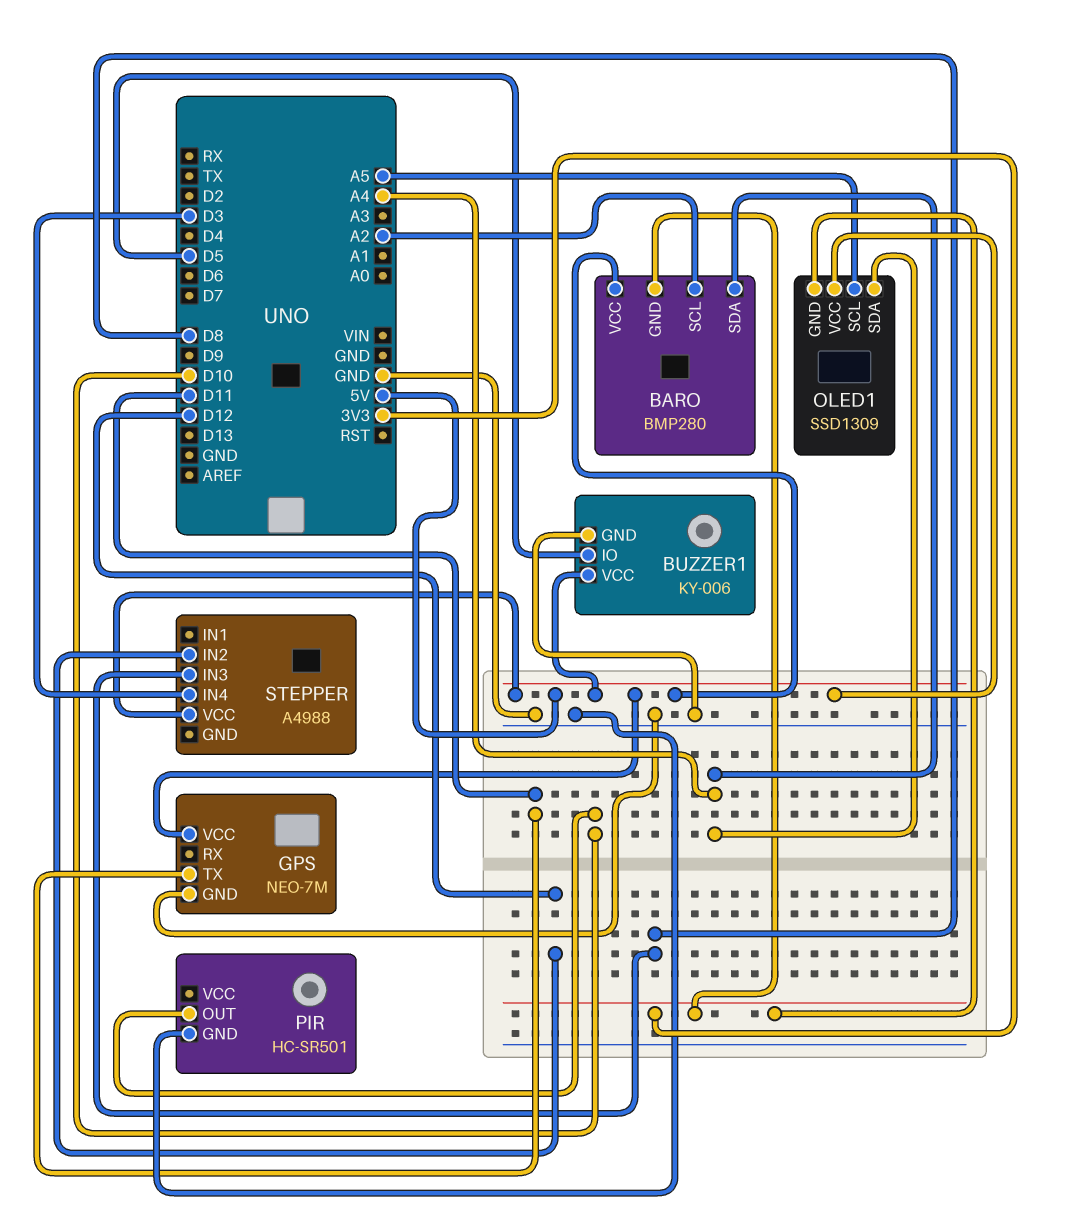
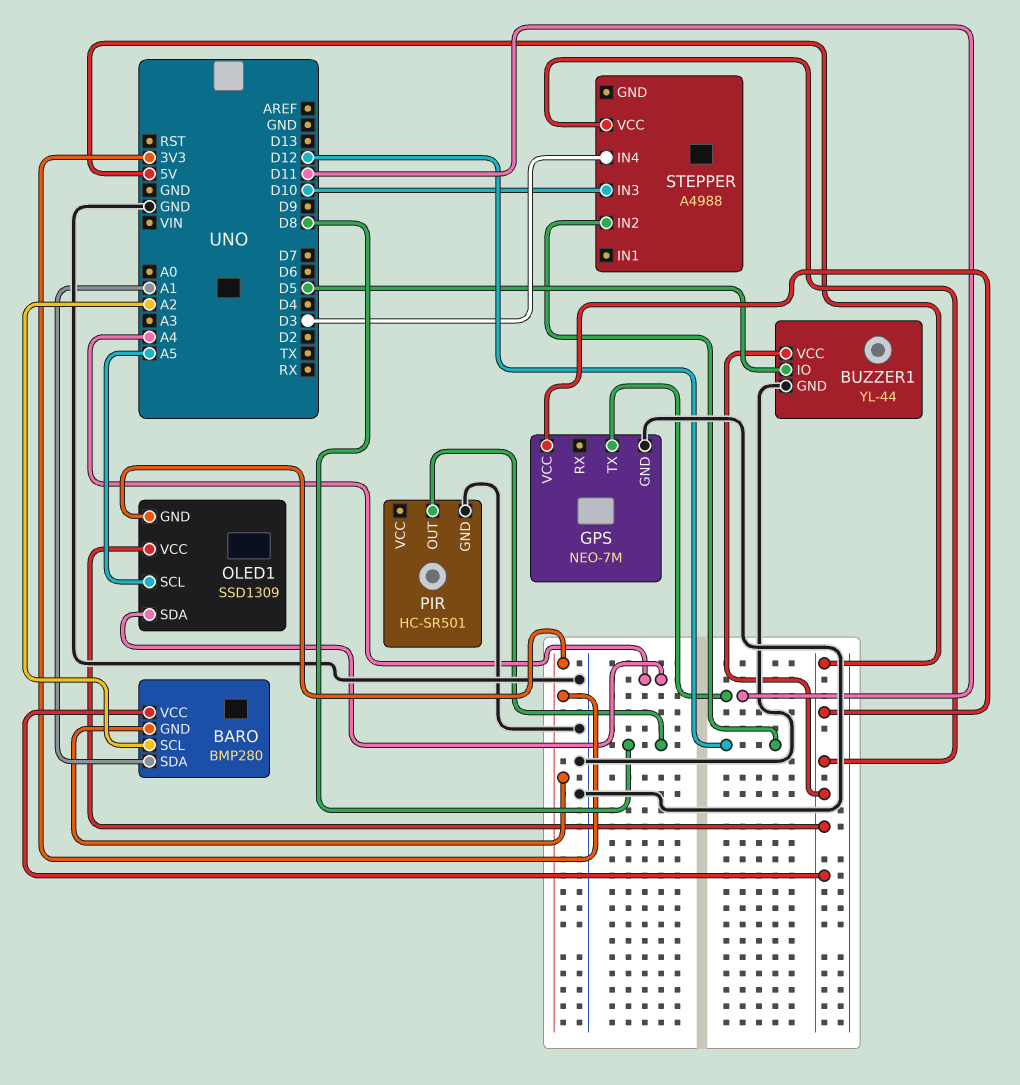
BARO pin SDA: A4 -> A1
BUZZER1: KY-006 -> YL-44
PIR pin OUT: D10 -> D8
STEPPER pin IN3: D8 -> D10

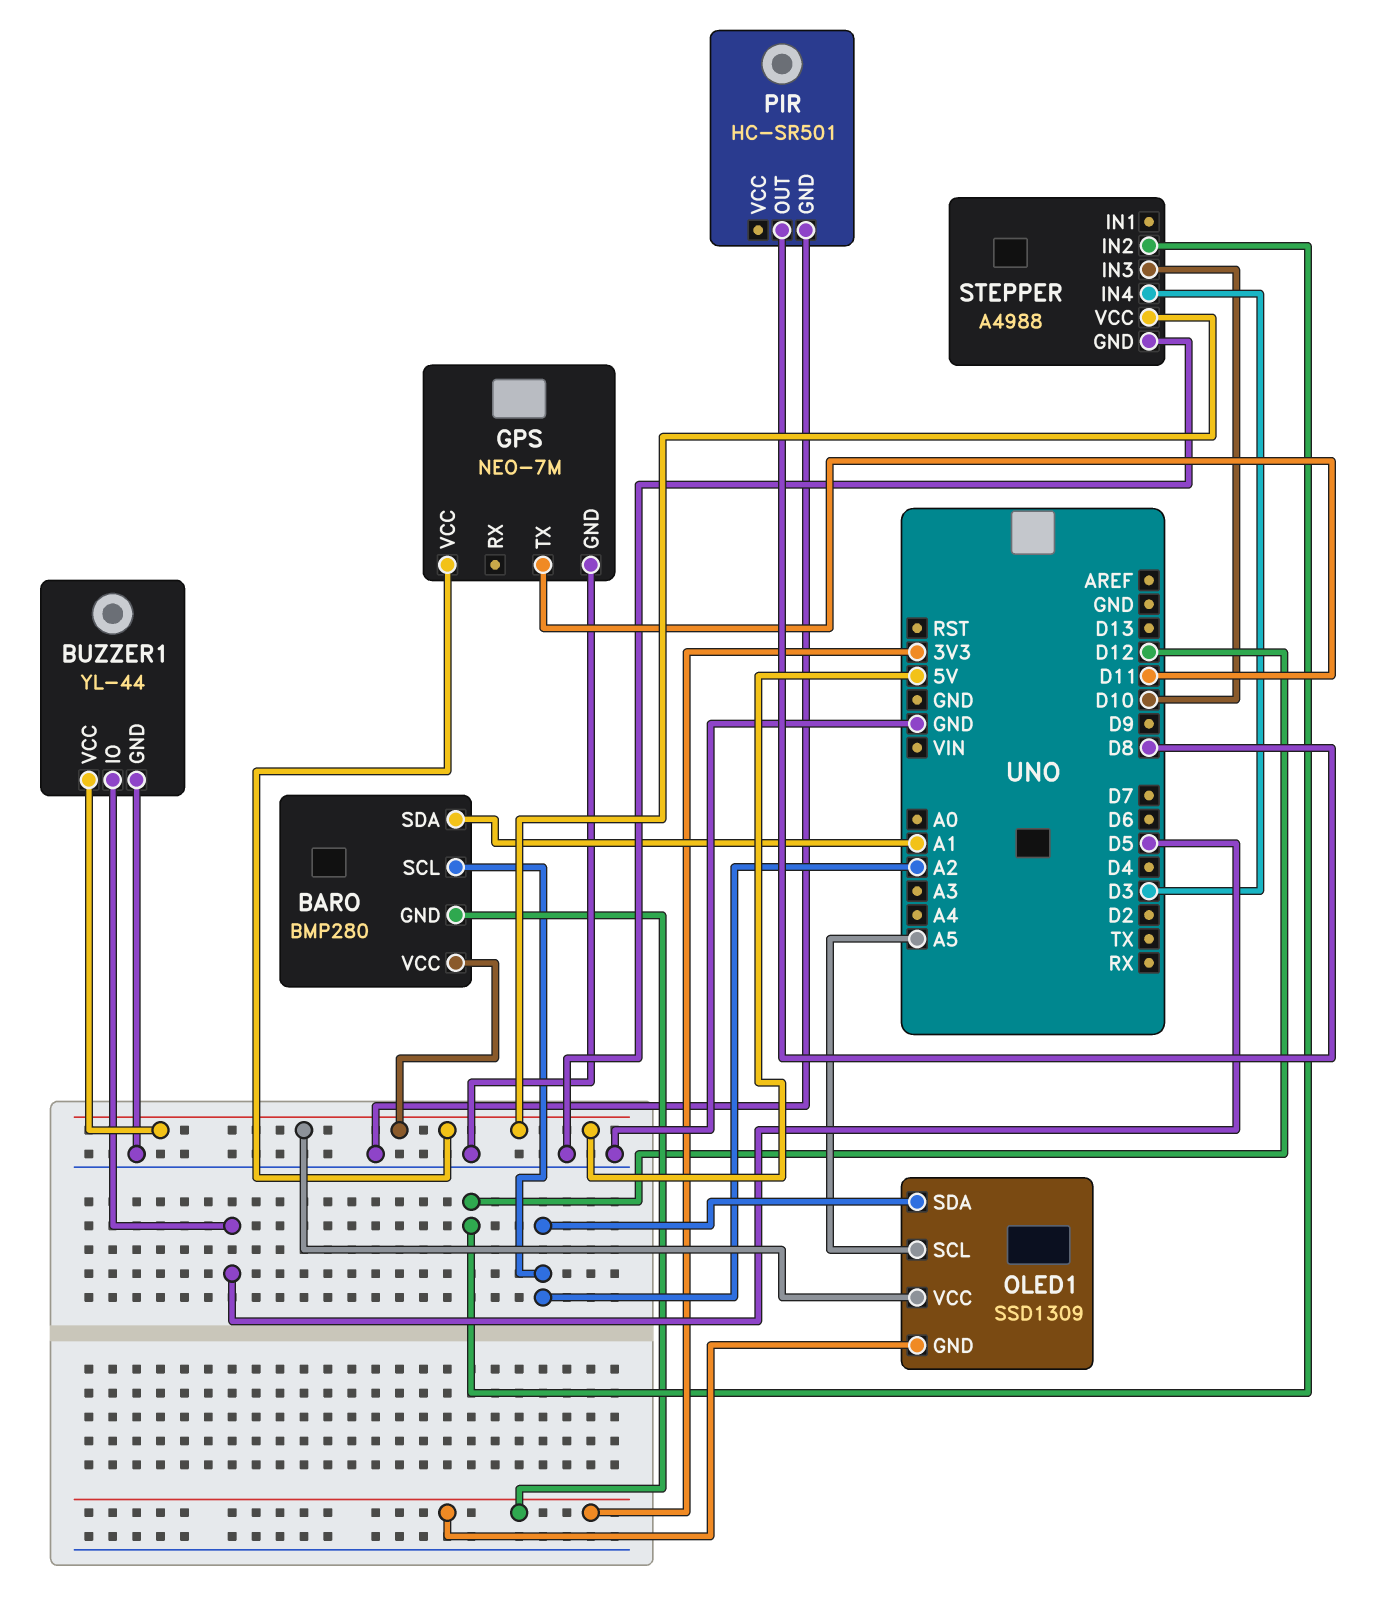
OLED1 pin SDA: A4 -> A2
STEPPER pin GND: none -> GND

